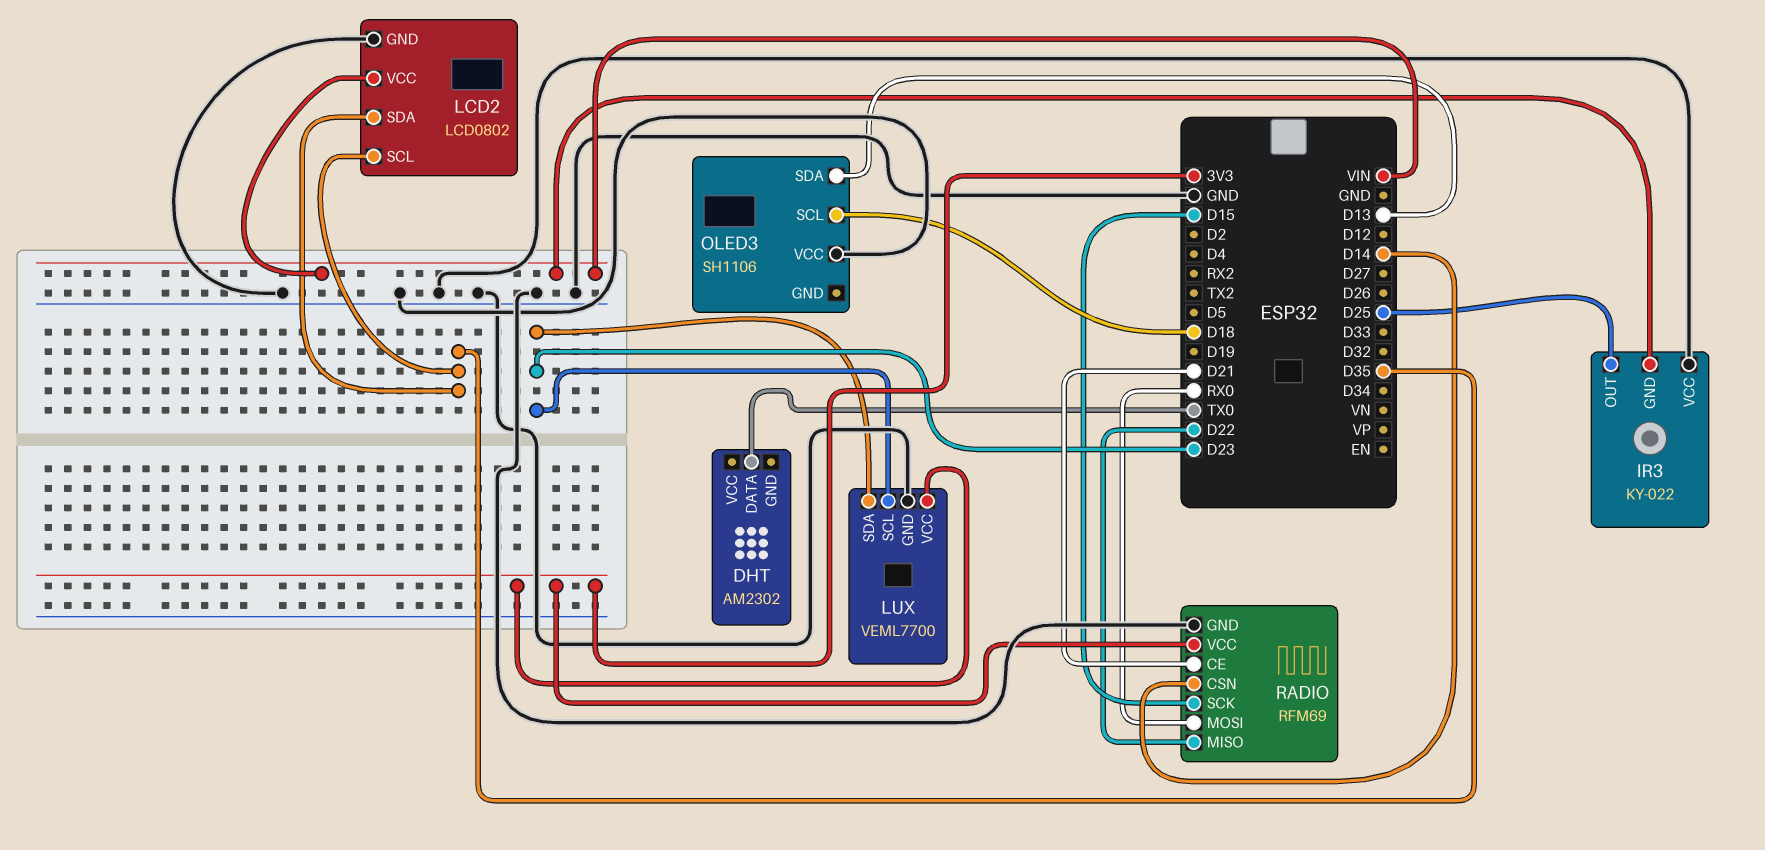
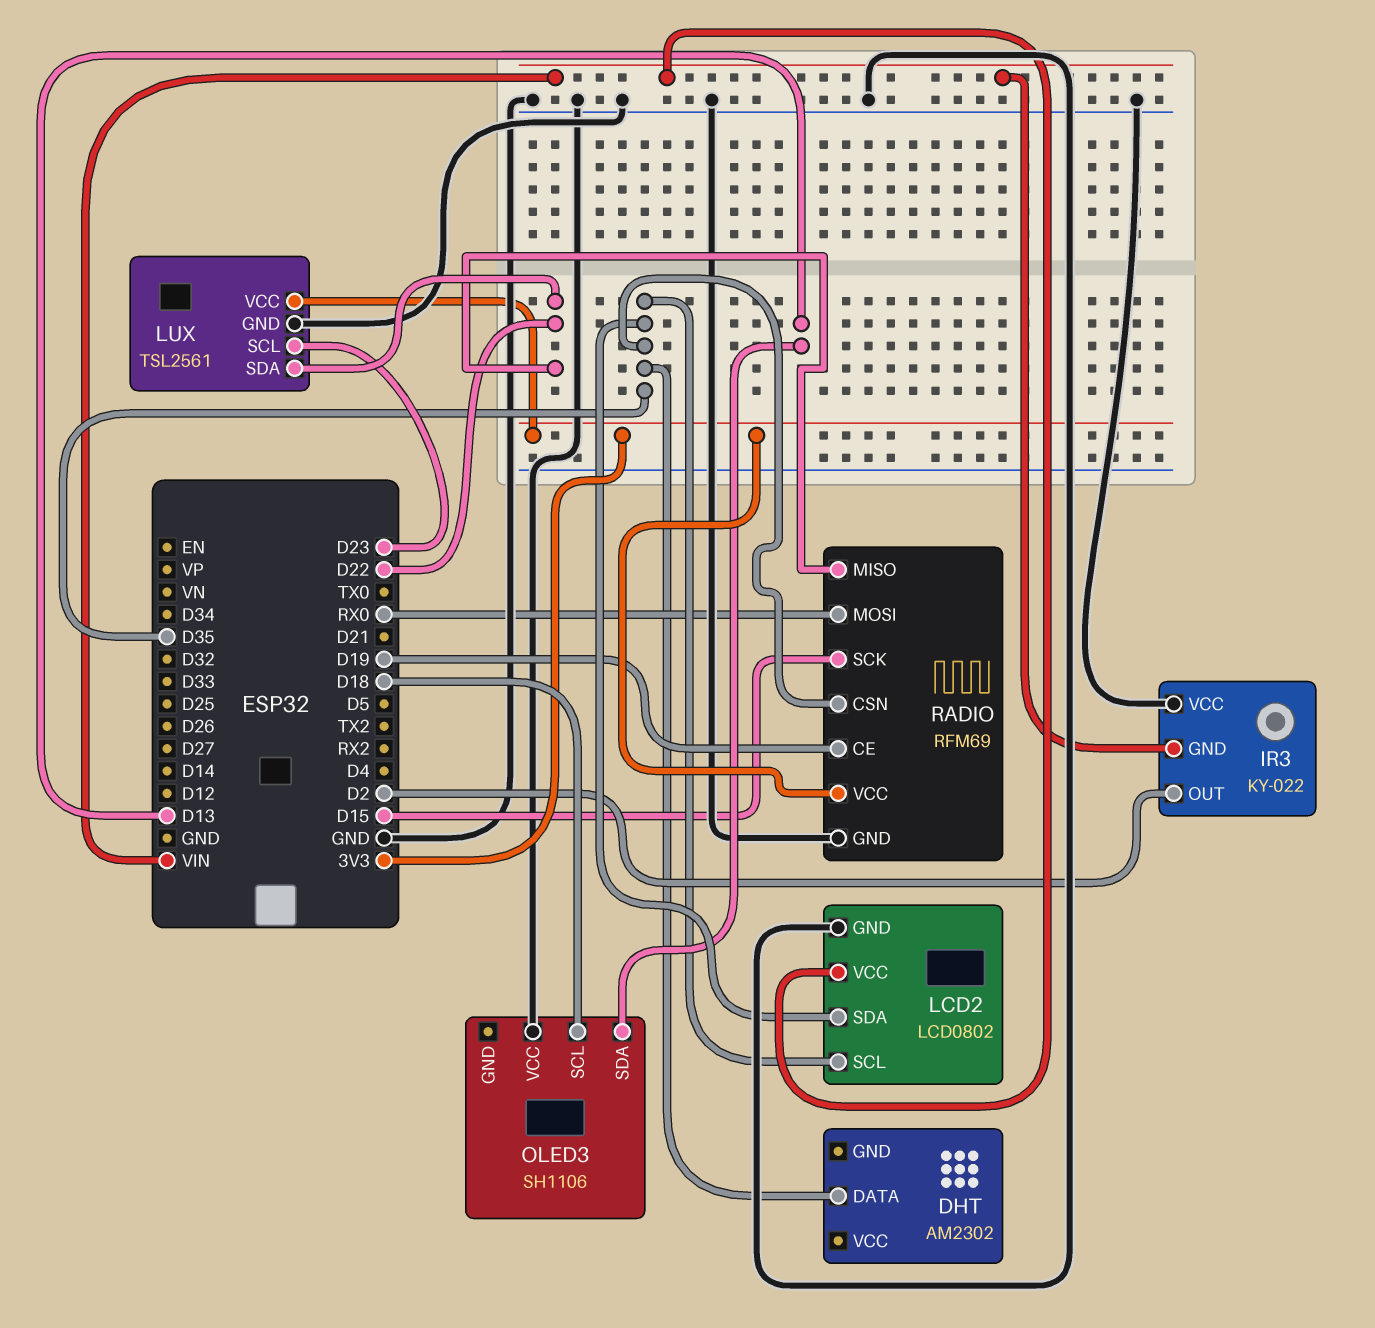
DHT pin DATA: TX0 -> D35
IR3 pin OUT: D25 -> D2
LUX: VEML7700 -> TSL2561
LUX pin SDA: D23 -> D22
RADIO pin CE: D21 -> D19
RADIO pin CSN: D14 -> D35

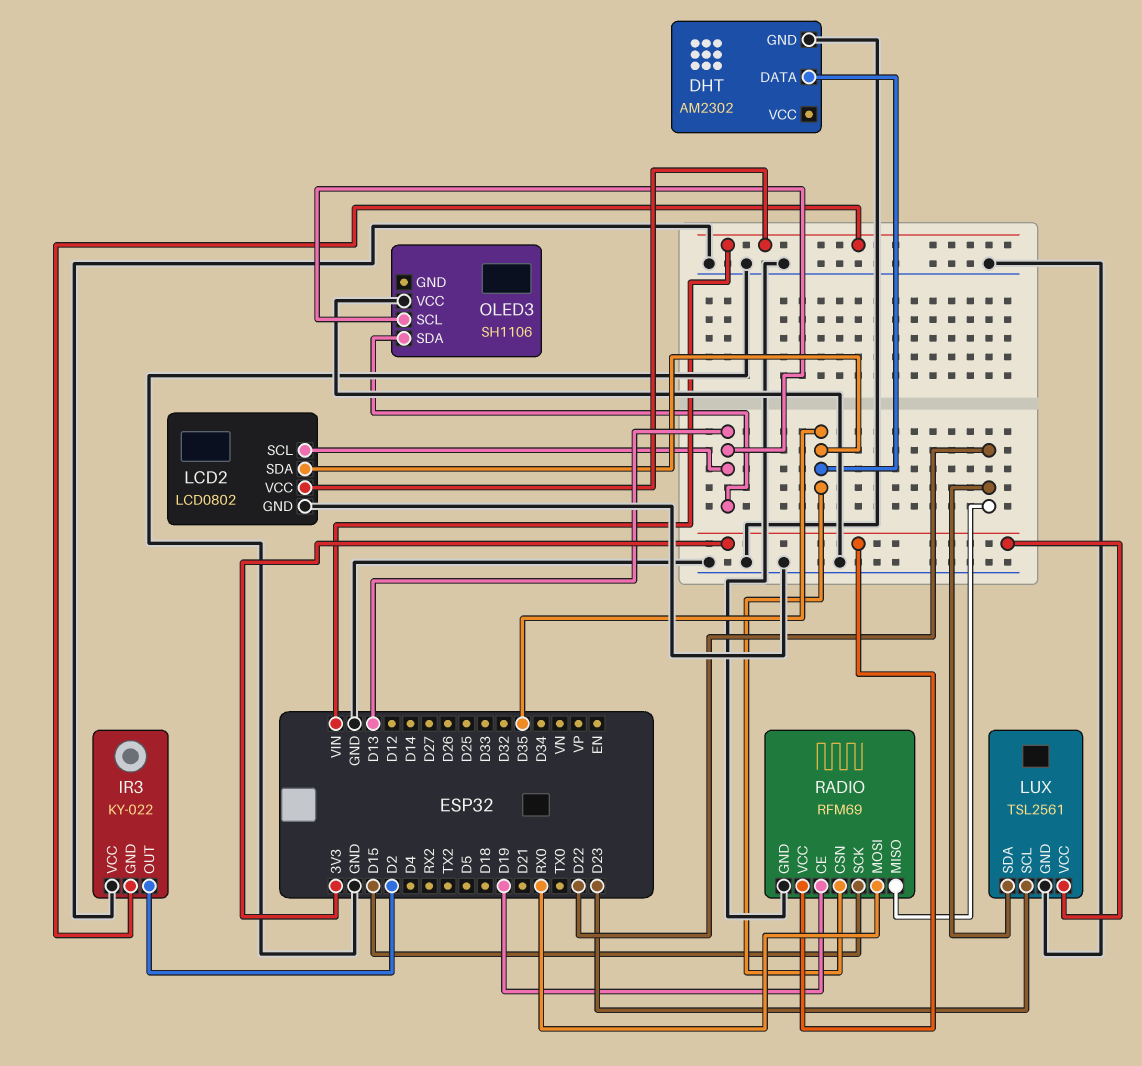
DHT pin GND: none -> GND
LCD2 pin SCL: D35 -> D13
OLED3 pin SCL: D18 -> D13

